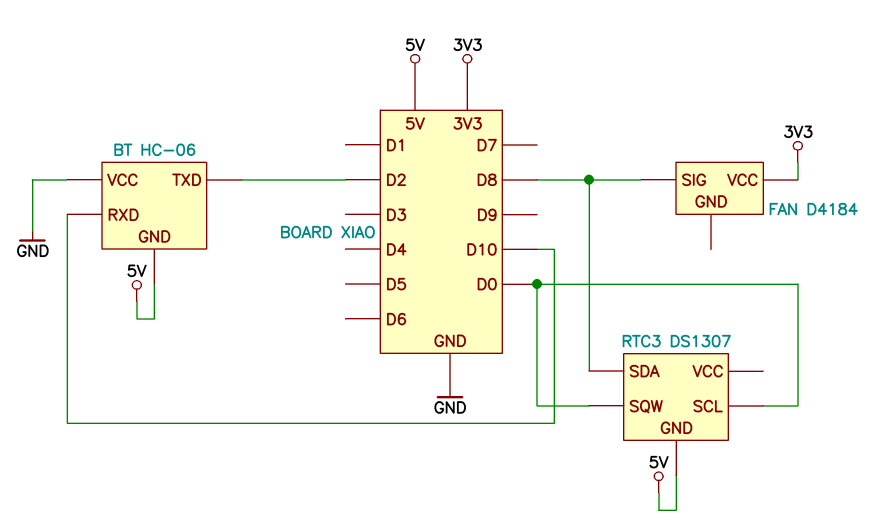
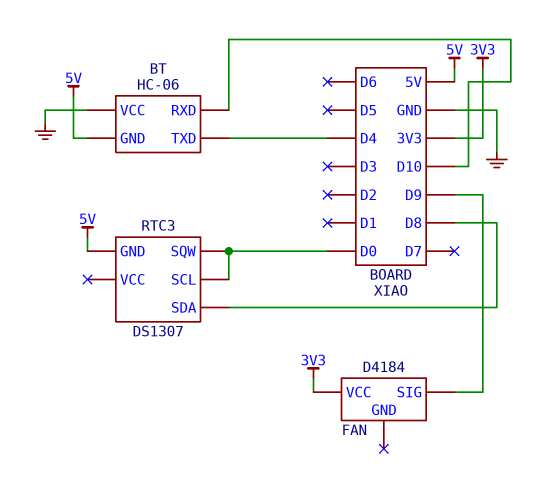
BT pin TXD: D2 -> D4
FAN pin SIG: D8 -> D9

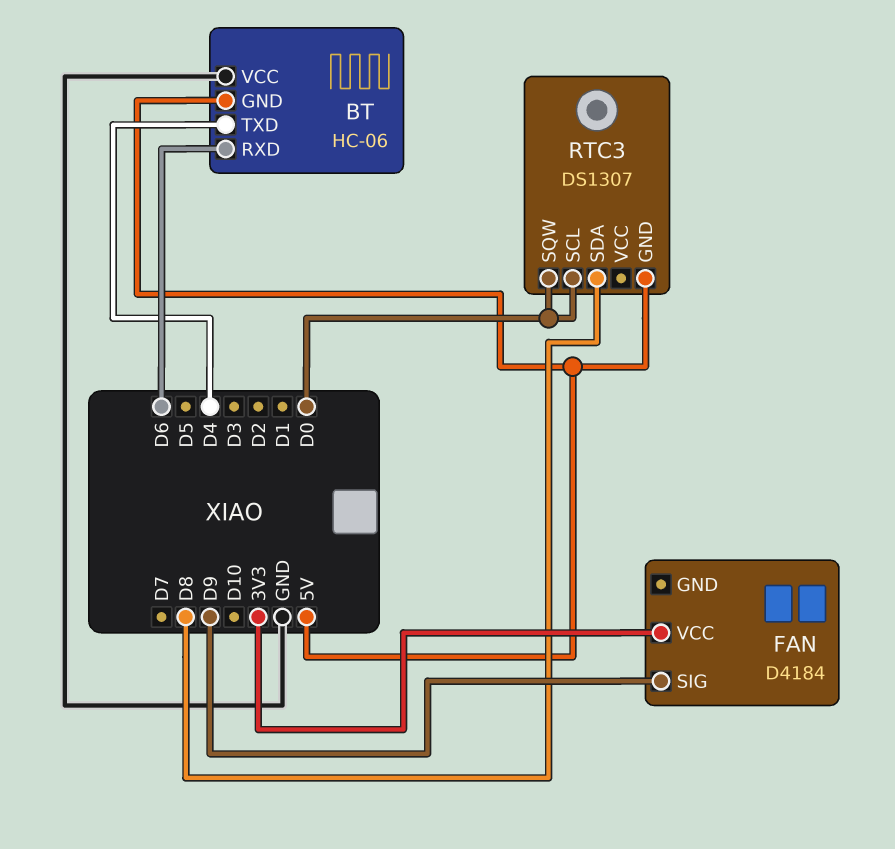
BT pin RXD: D10 -> D6

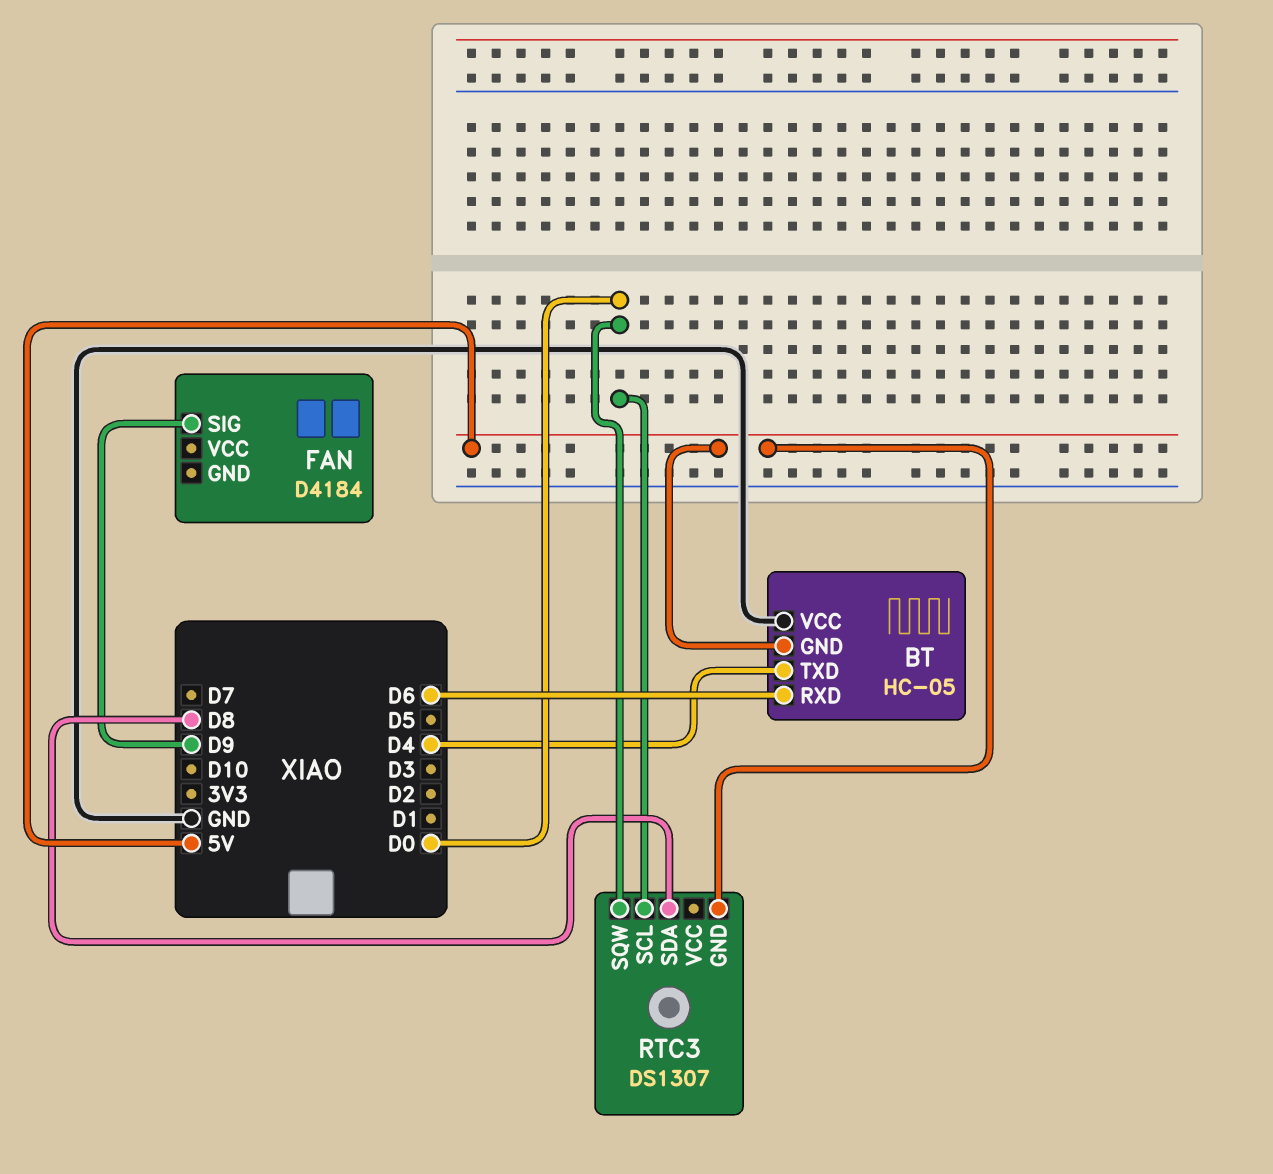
BT: HC-06 -> HC-05
FAN pin VCC: 3V3 -> none

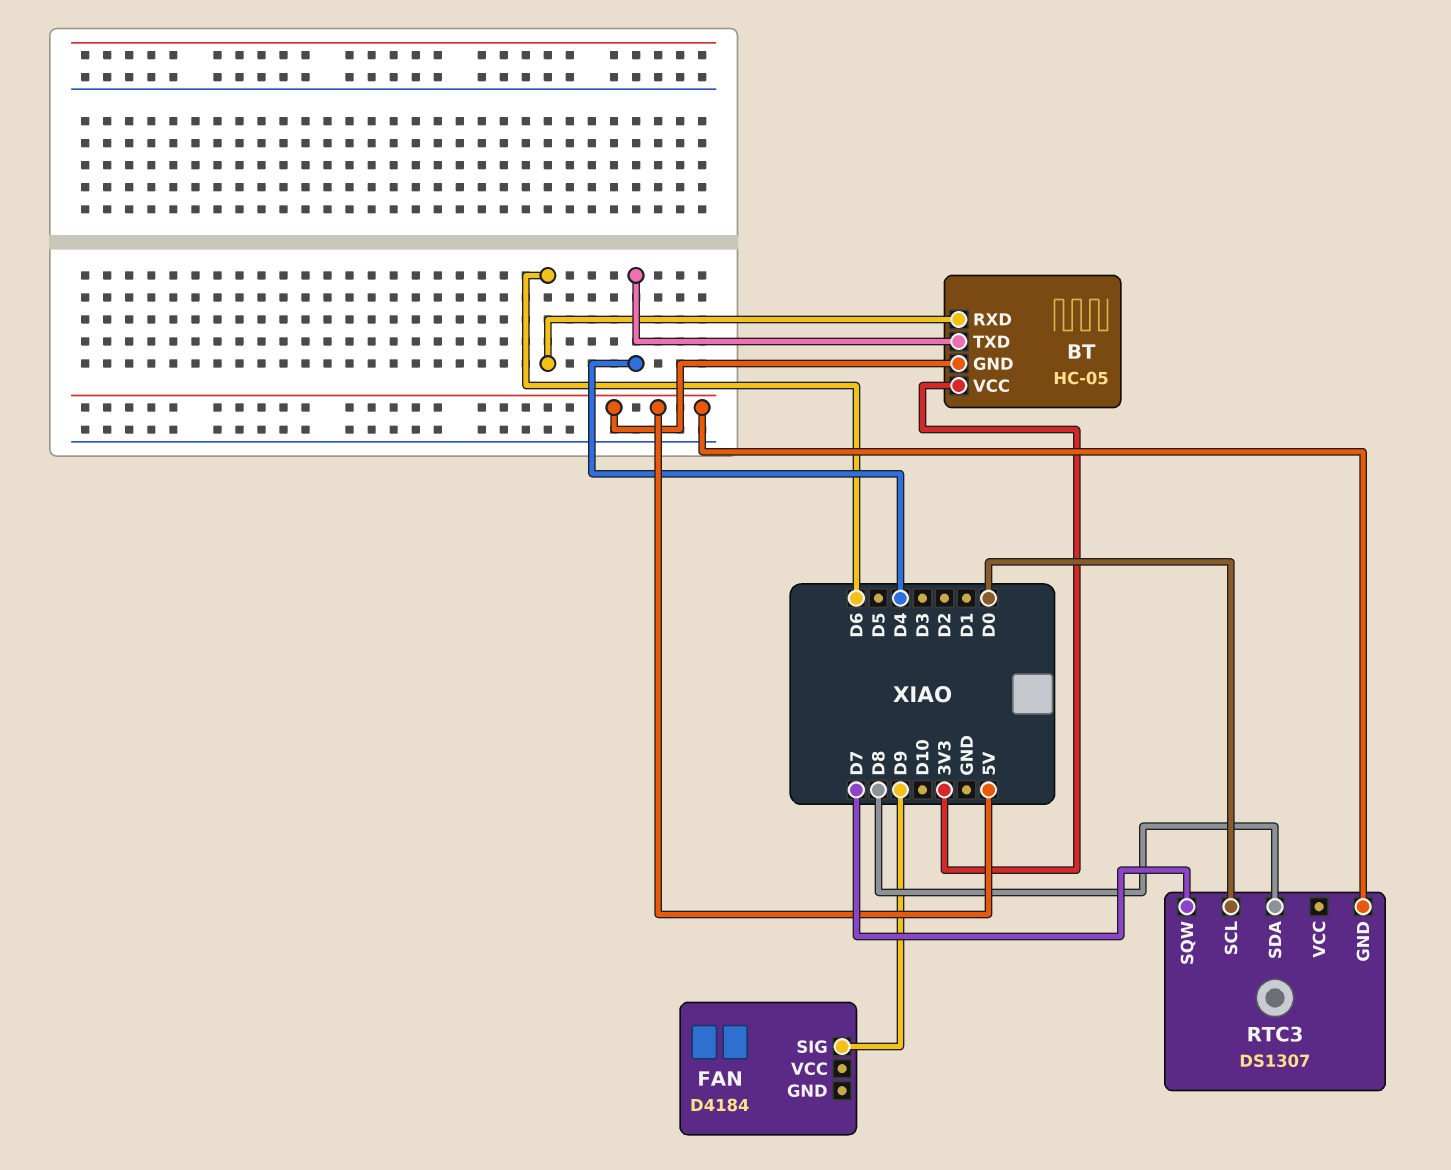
BT pin VCC: GND -> 3V3
RTC3 pin SQW: D0 -> D7

